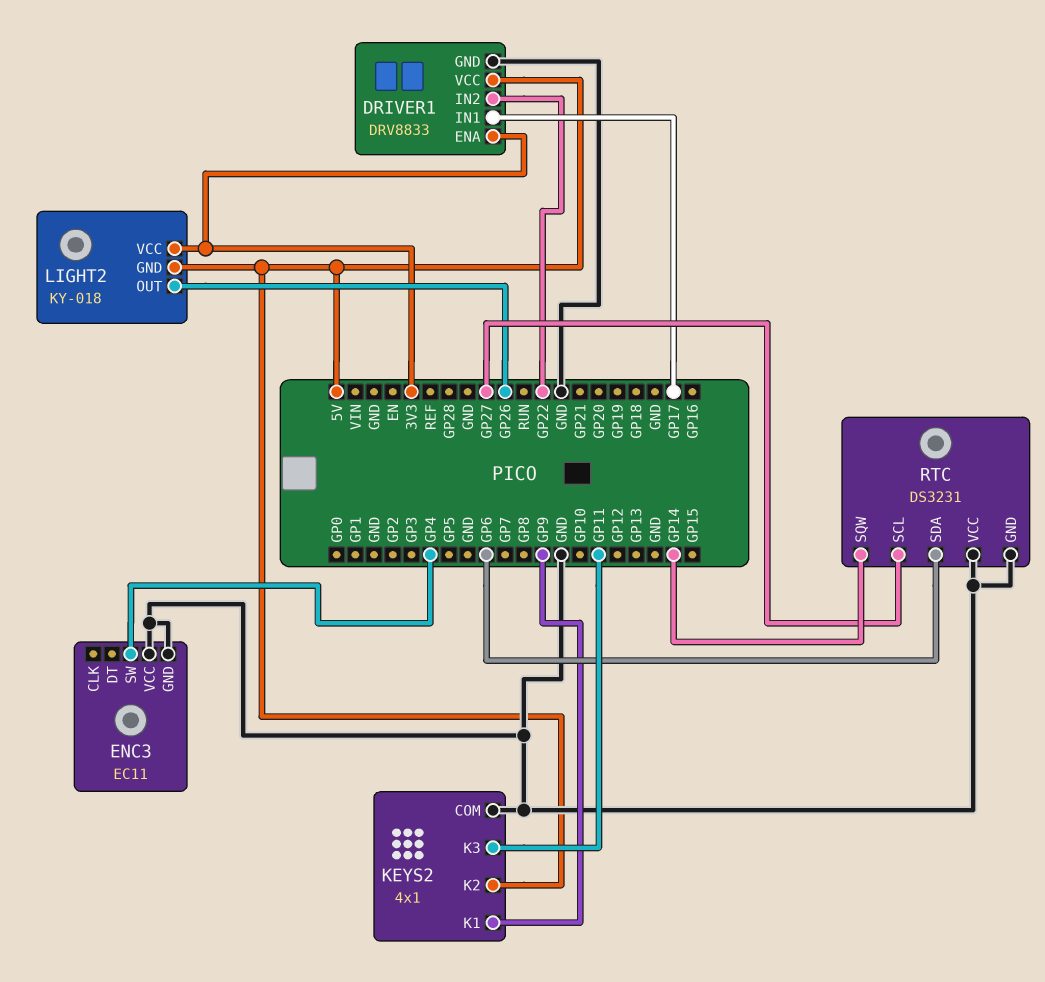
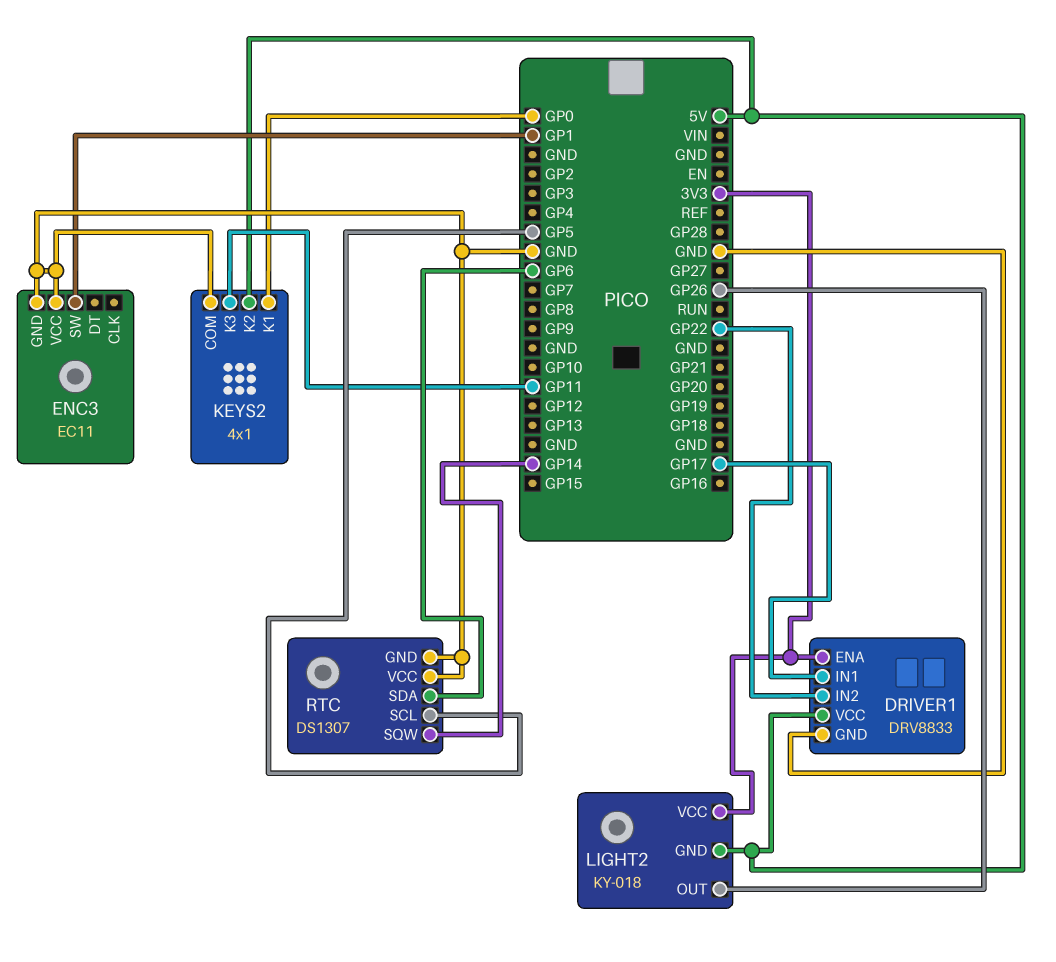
ENC3 pin SW: GP4 -> GP1
KEYS2 pin K1: GP9 -> GP0
RTC: DS3231 -> DS1307
RTC pin SCL: GP27 -> GP5

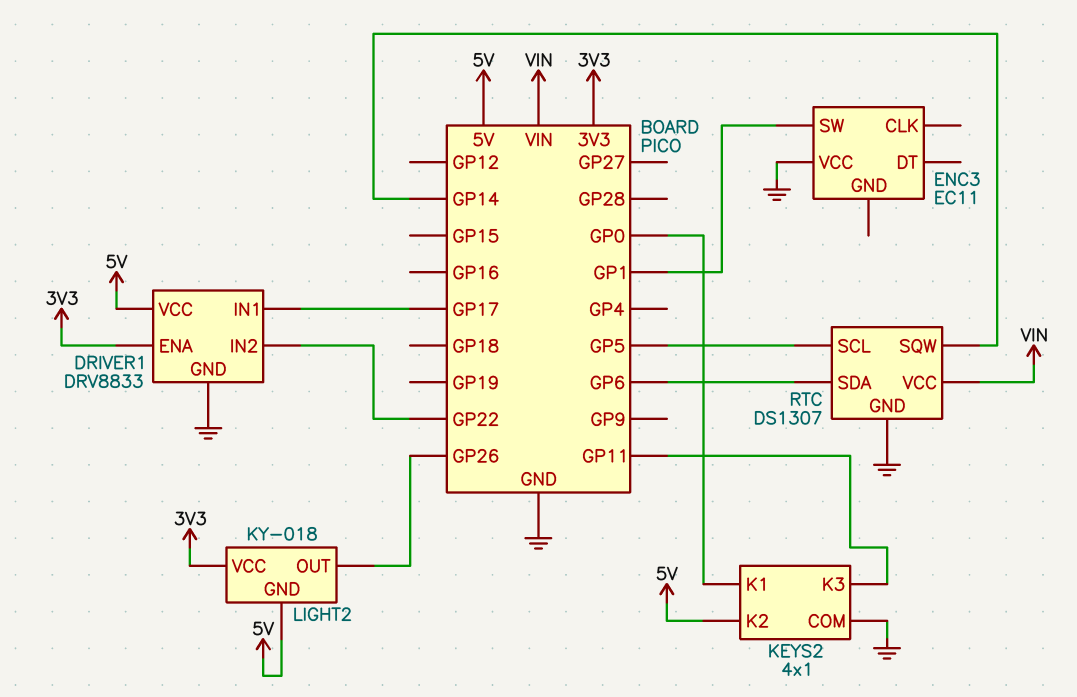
ENC3 pin GND: GND -> none
RTC pin VCC: GND -> VIN

